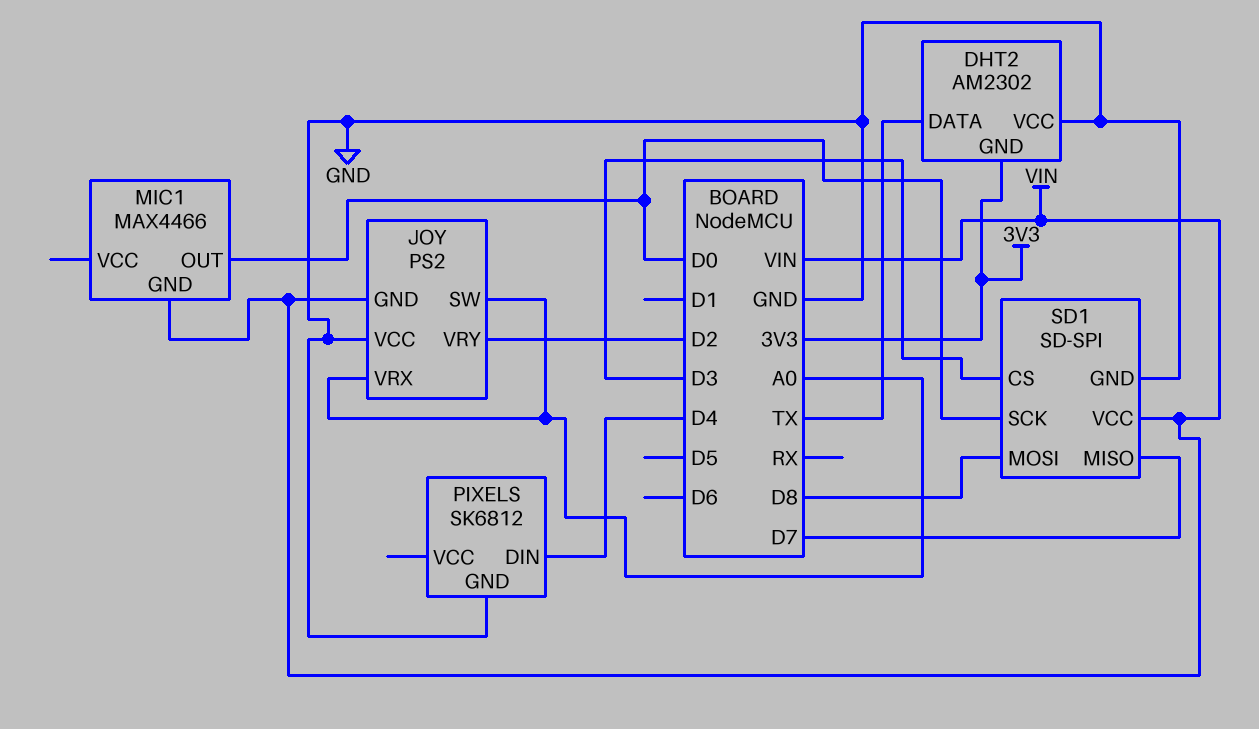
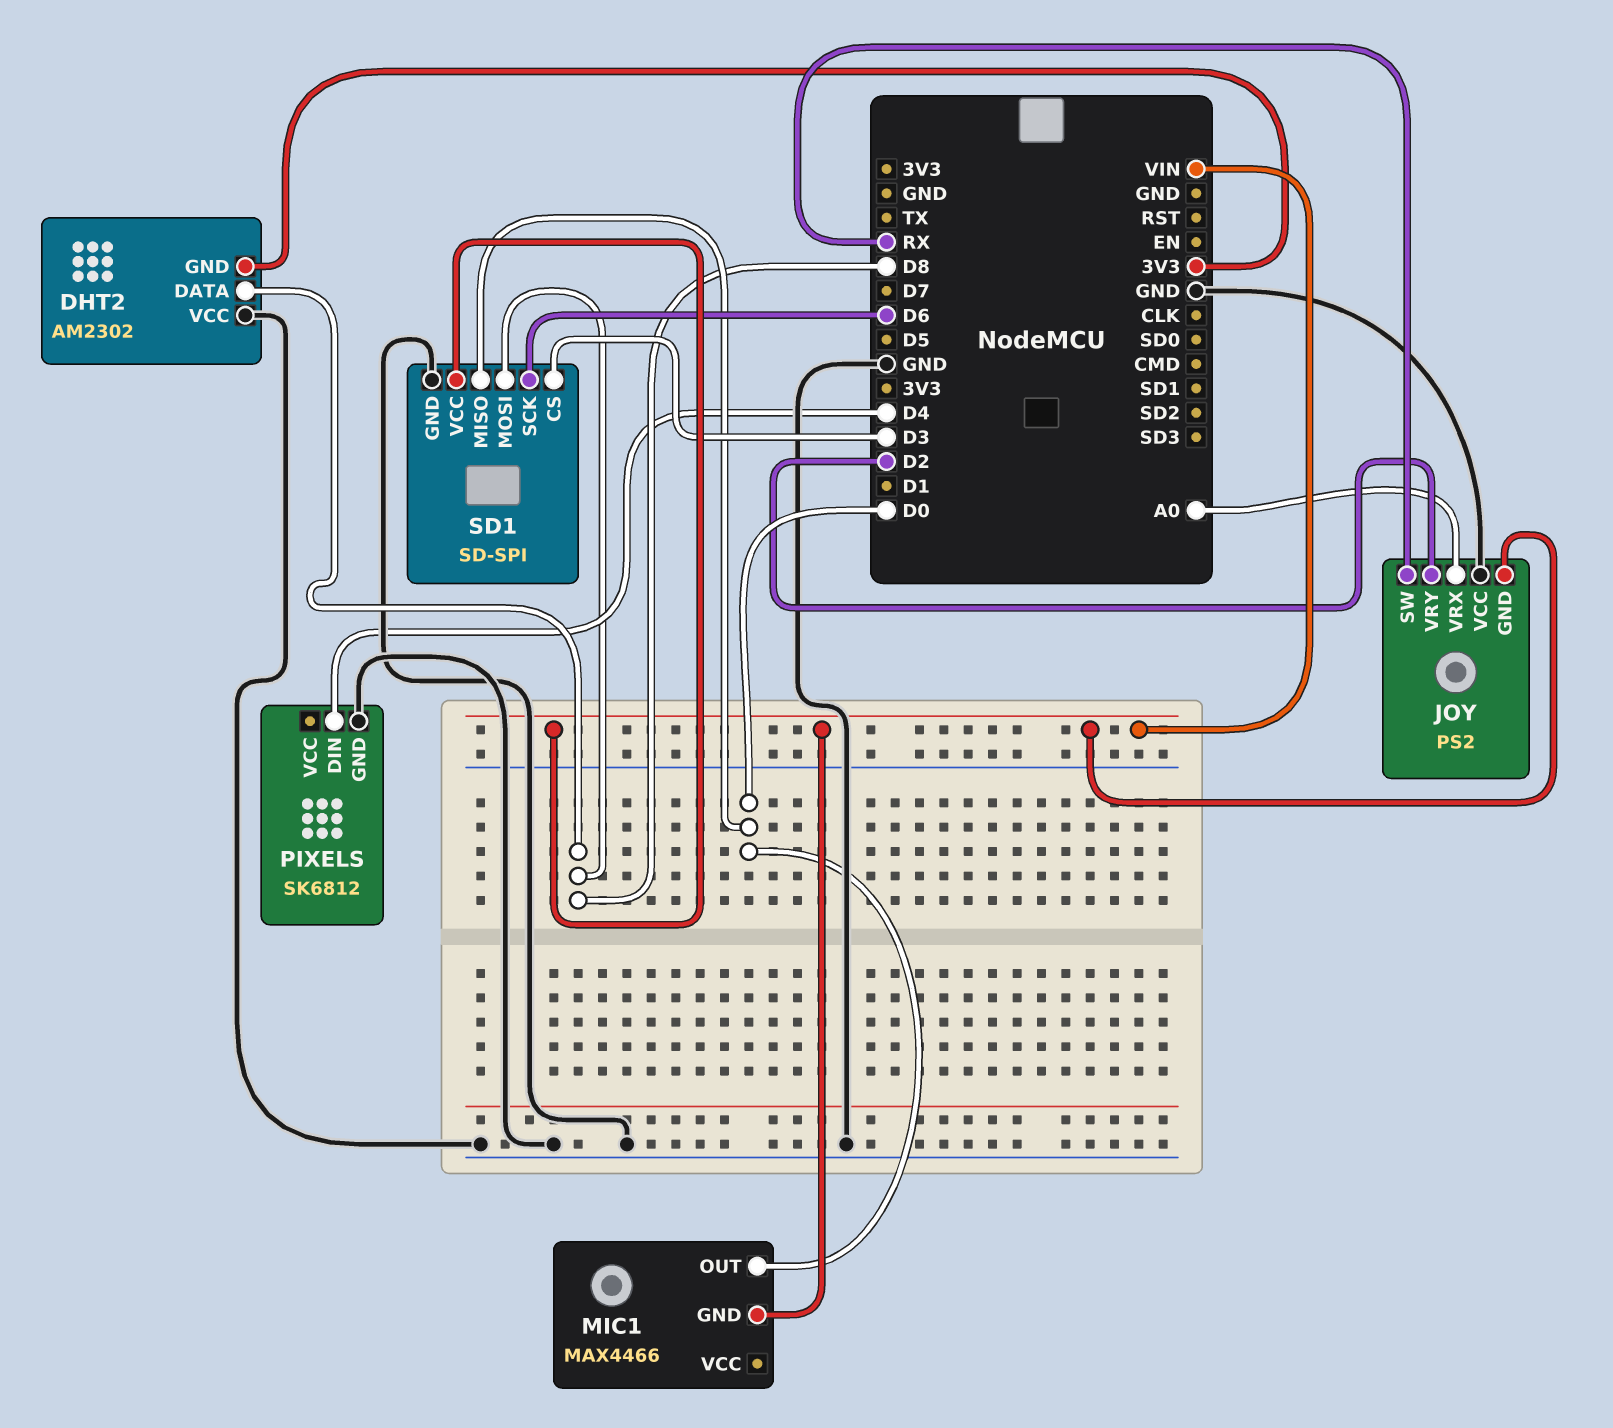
DHT2 pin DATA: TX -> D8
JOY pin SW: A0 -> RX
SD1 pin MISO: D7 -> D0
SD1 pin SCK: D0 -> D6

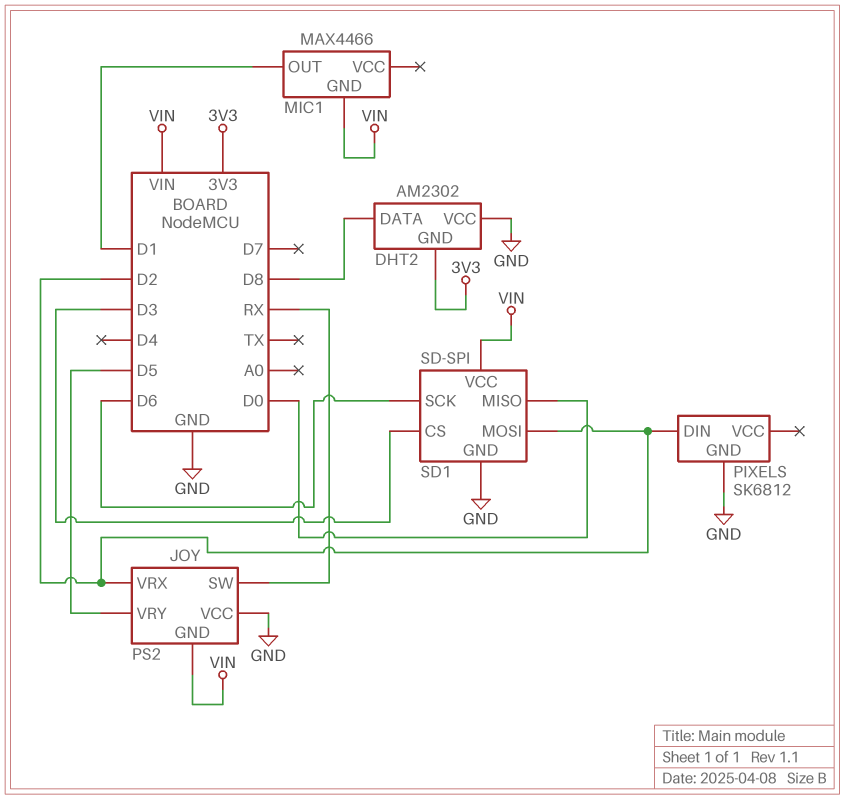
JOY pin VRX: A0 -> D2
JOY pin VRY: D2 -> D5
MIC1 pin OUT: D0 -> D1
PIXELS pin DIN: D4 -> D2
SD1 pin MOSI: D8 -> D2

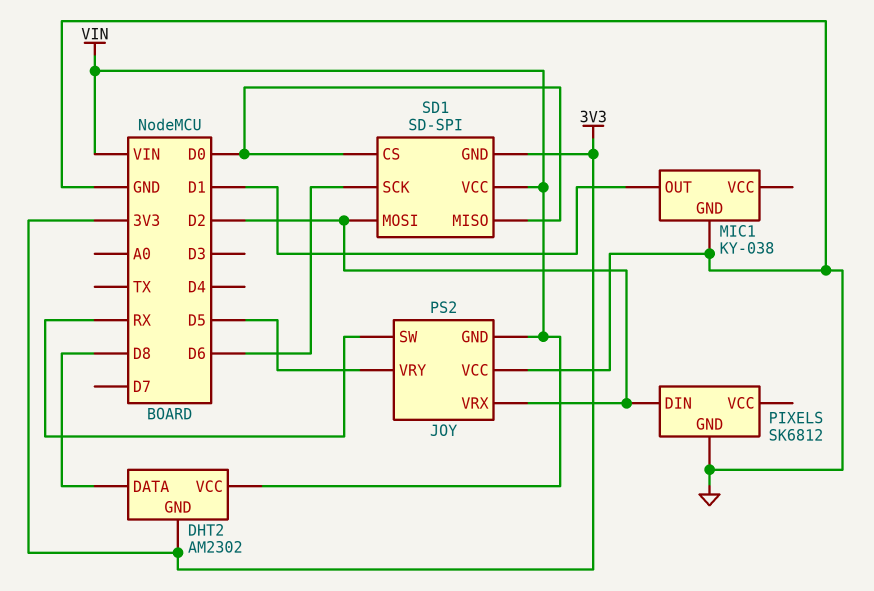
DHT2 pin VCC: GND -> VIN
MIC1: MAX4466 -> KY-038
MIC1 pin GND: VIN -> GND
SD1 pin CS: D3 -> D0
SD1 pin GND: GND -> 3V3

